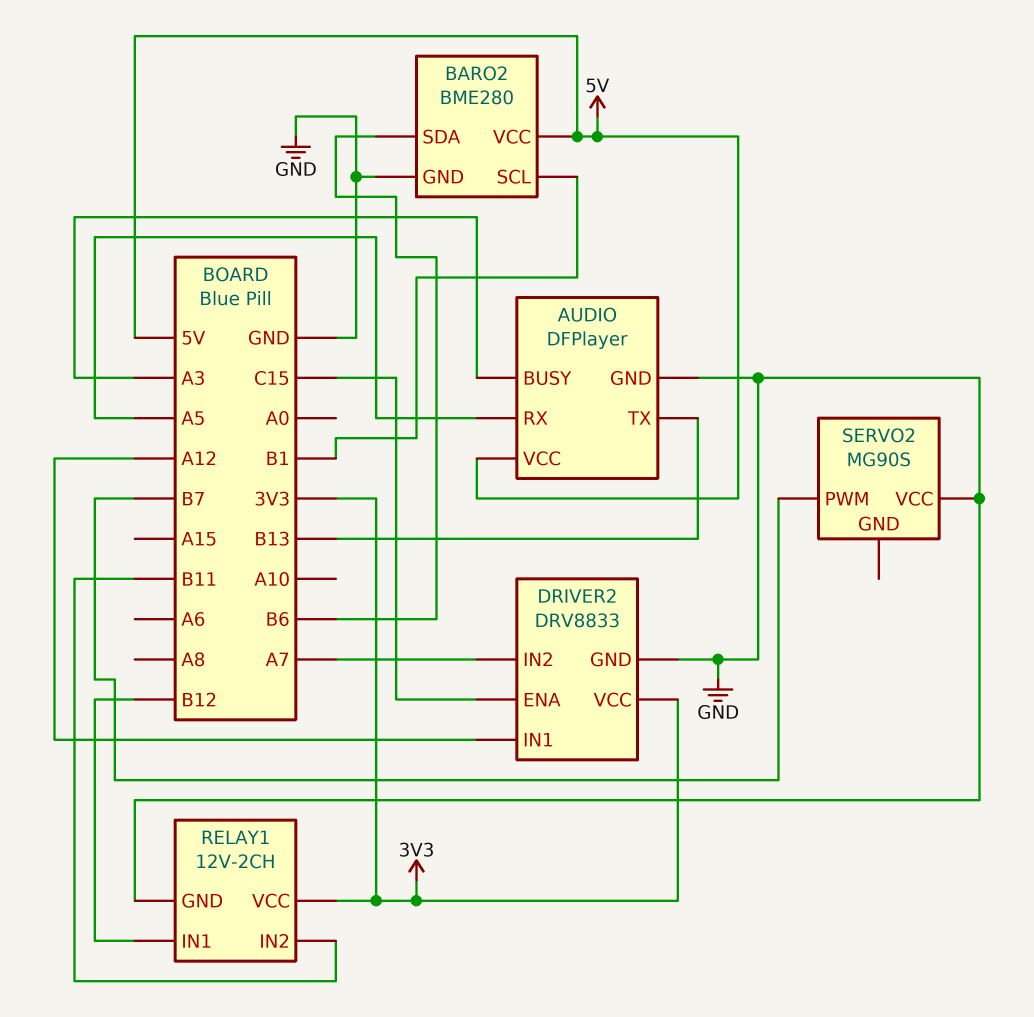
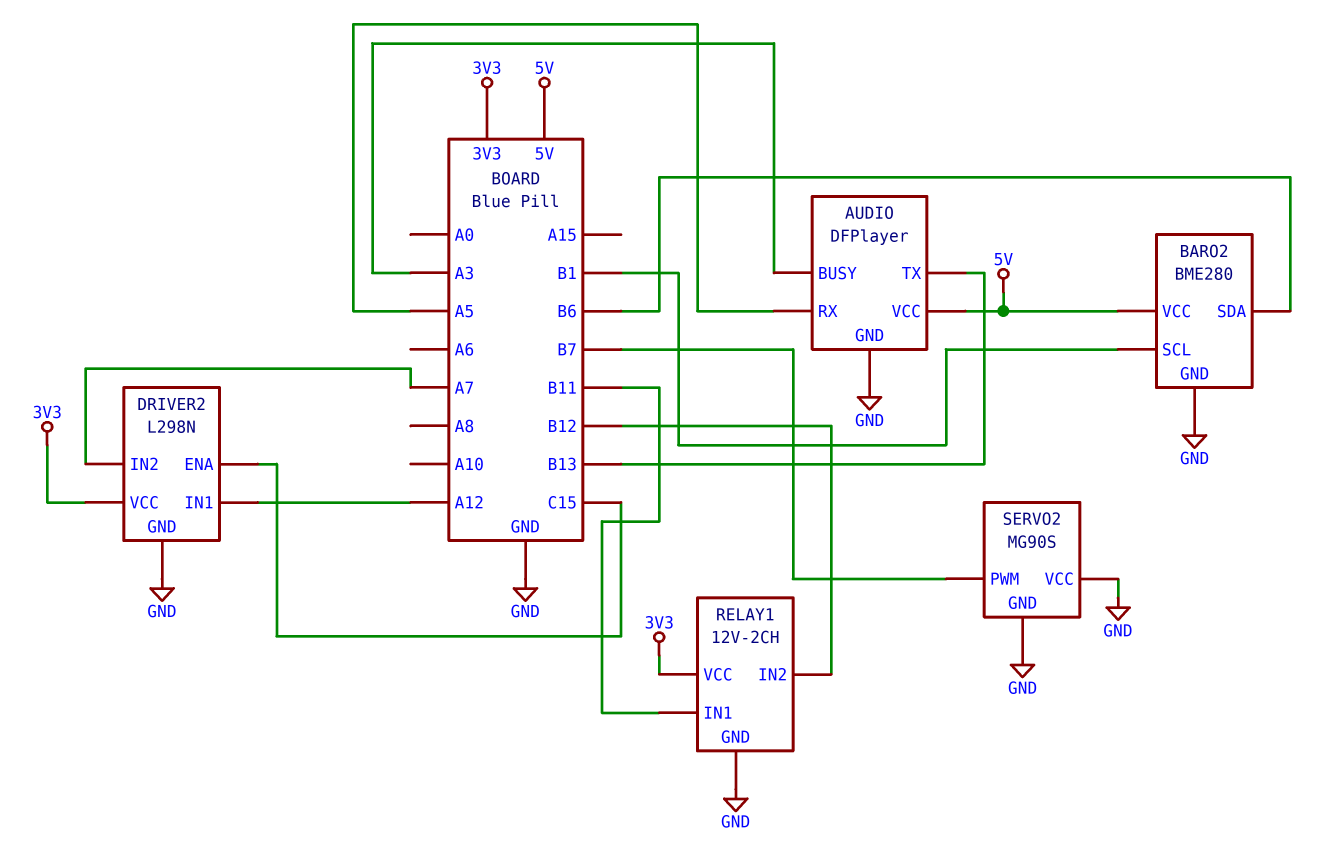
DRIVER2: DRV8833 -> L298N
RELAY1 pin IN1: B12 -> B11
RELAY1 pin IN2: B11 -> B12
SERVO2 pin GND: none -> GND

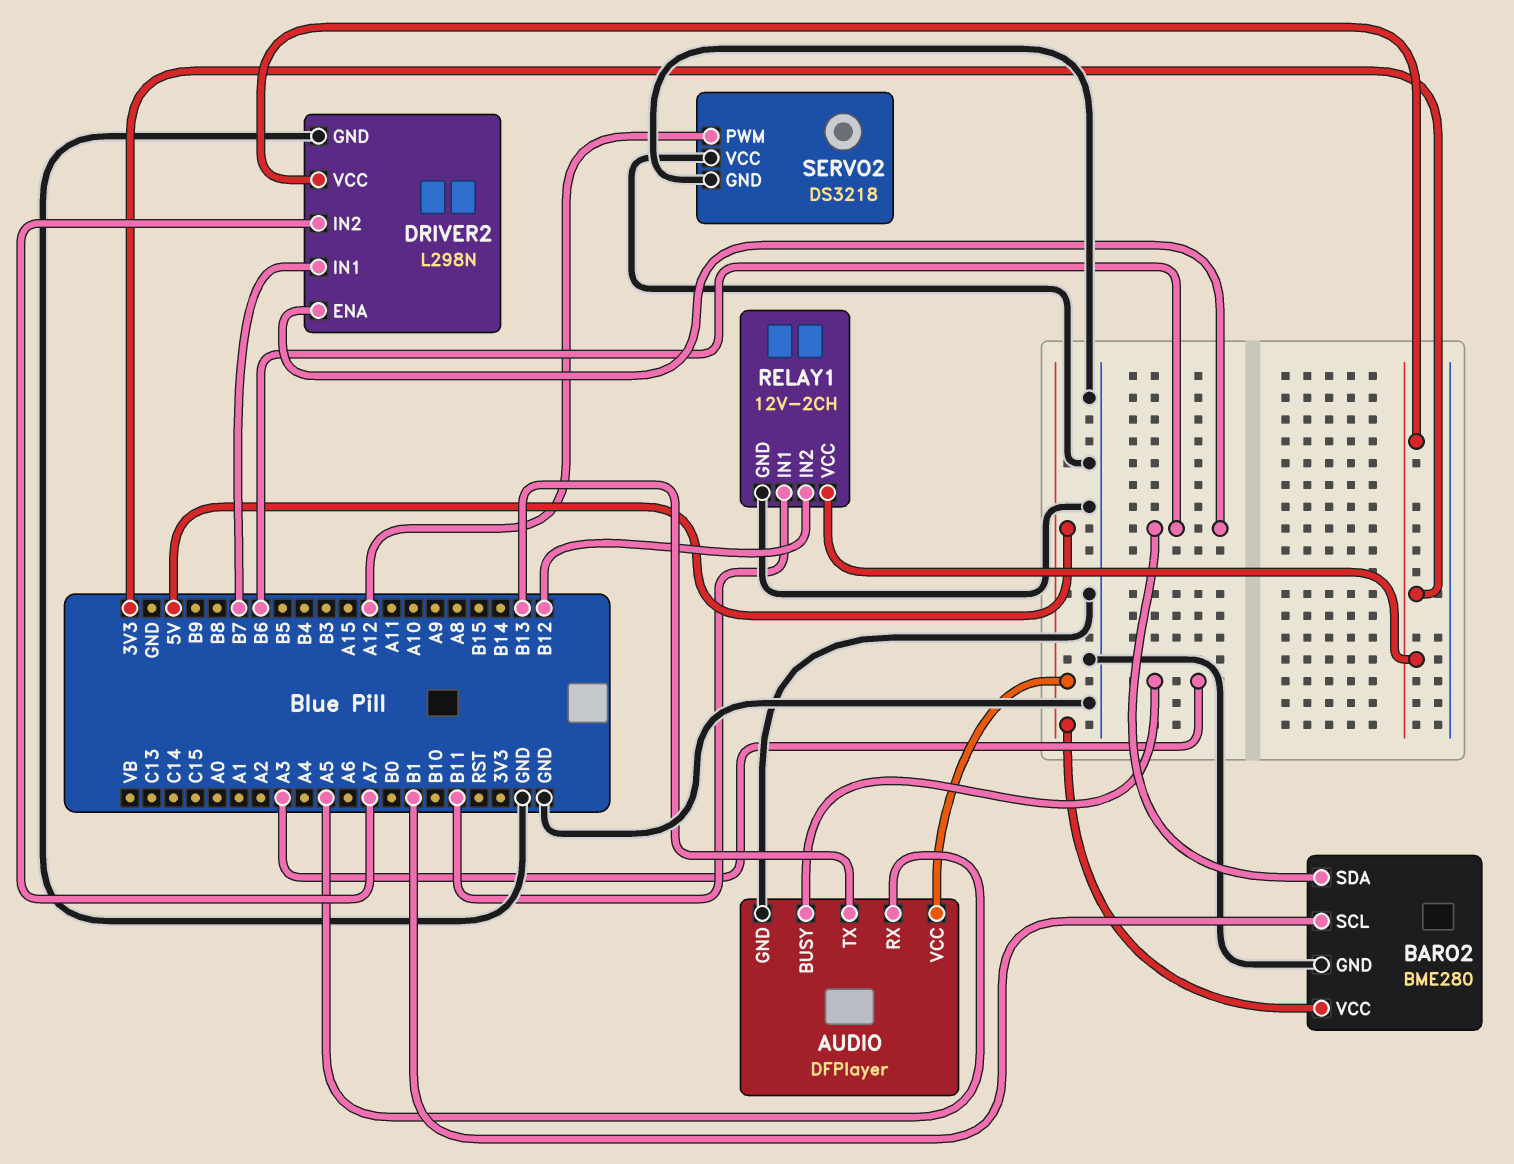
DRIVER2 pin ENA: C15 -> B6
DRIVER2 pin IN1: A12 -> B7
SERVO2: MG90S -> DS3218
SERVO2 pin PWM: B7 -> A12

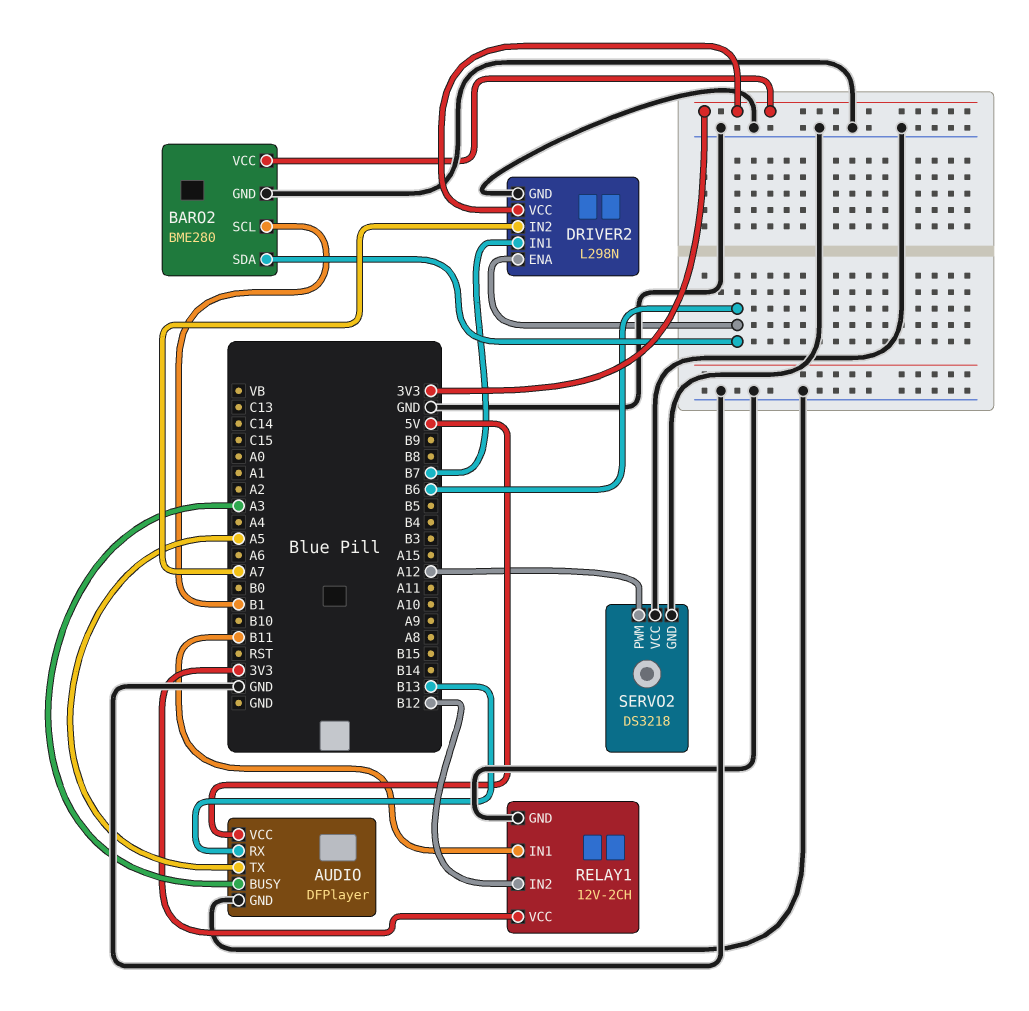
AUDIO pin RX: A5 -> B13
AUDIO pin TX: B13 -> A5
BARO2 pin VCC: 5V -> 3V3

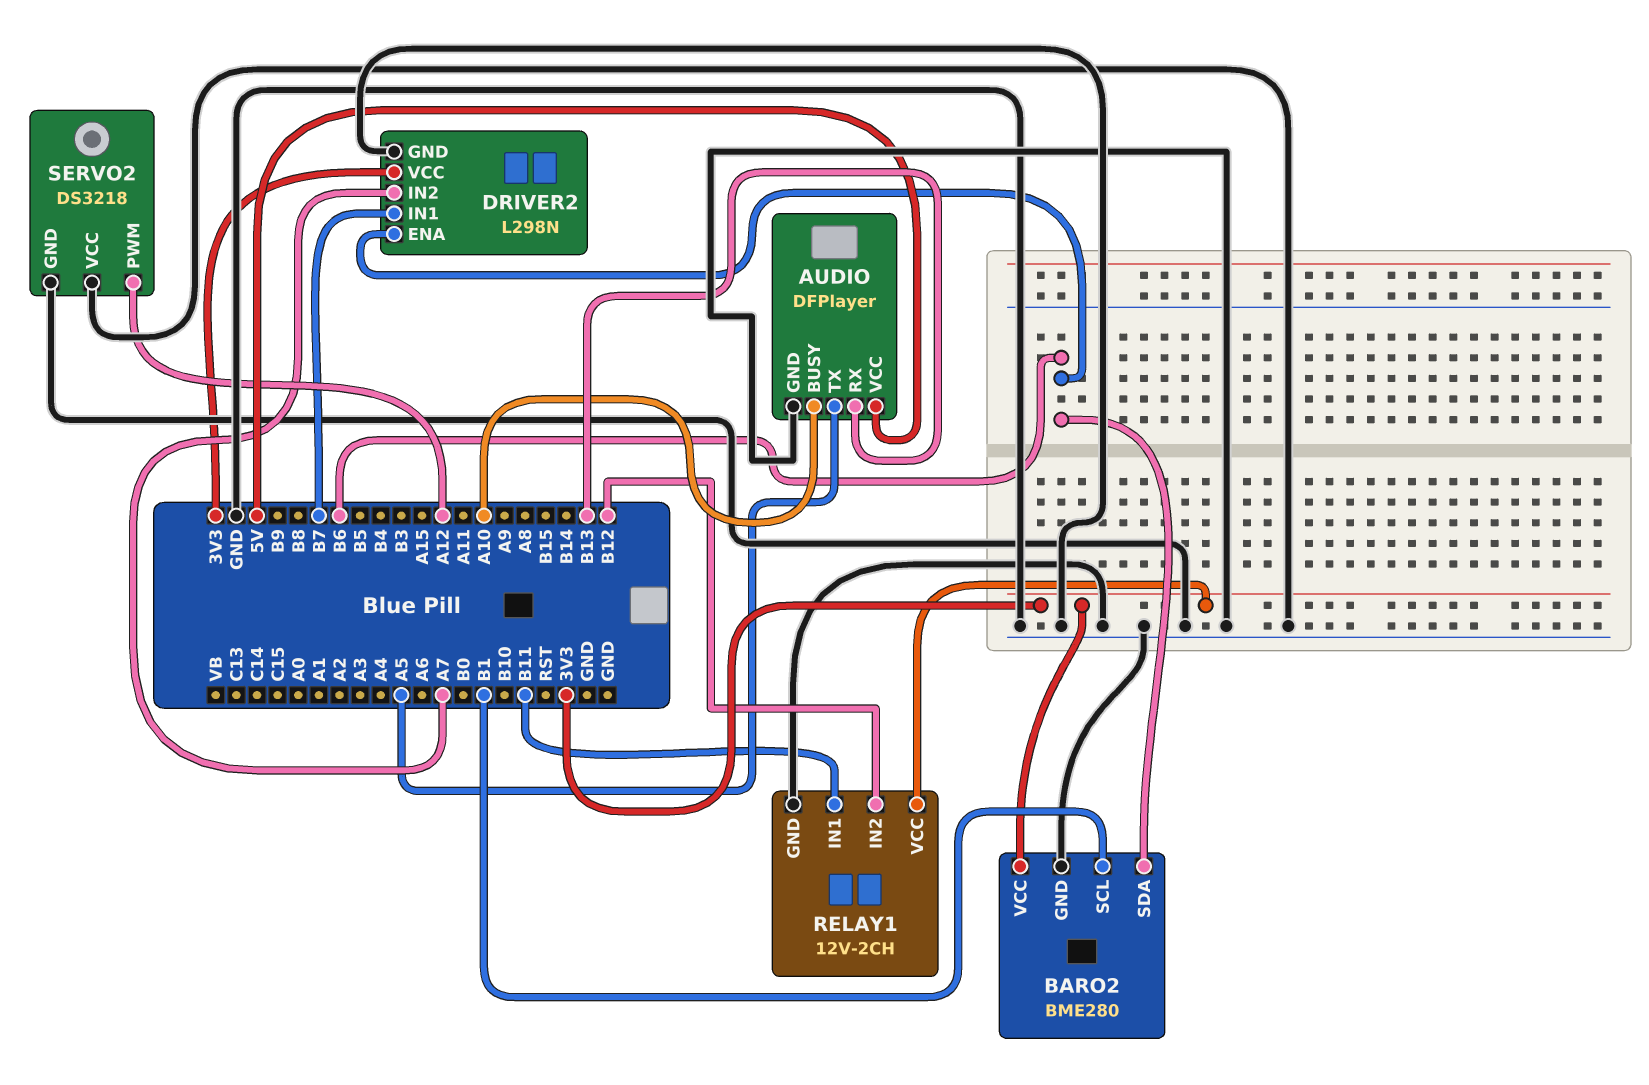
AUDIO pin BUSY: A3 -> A10

